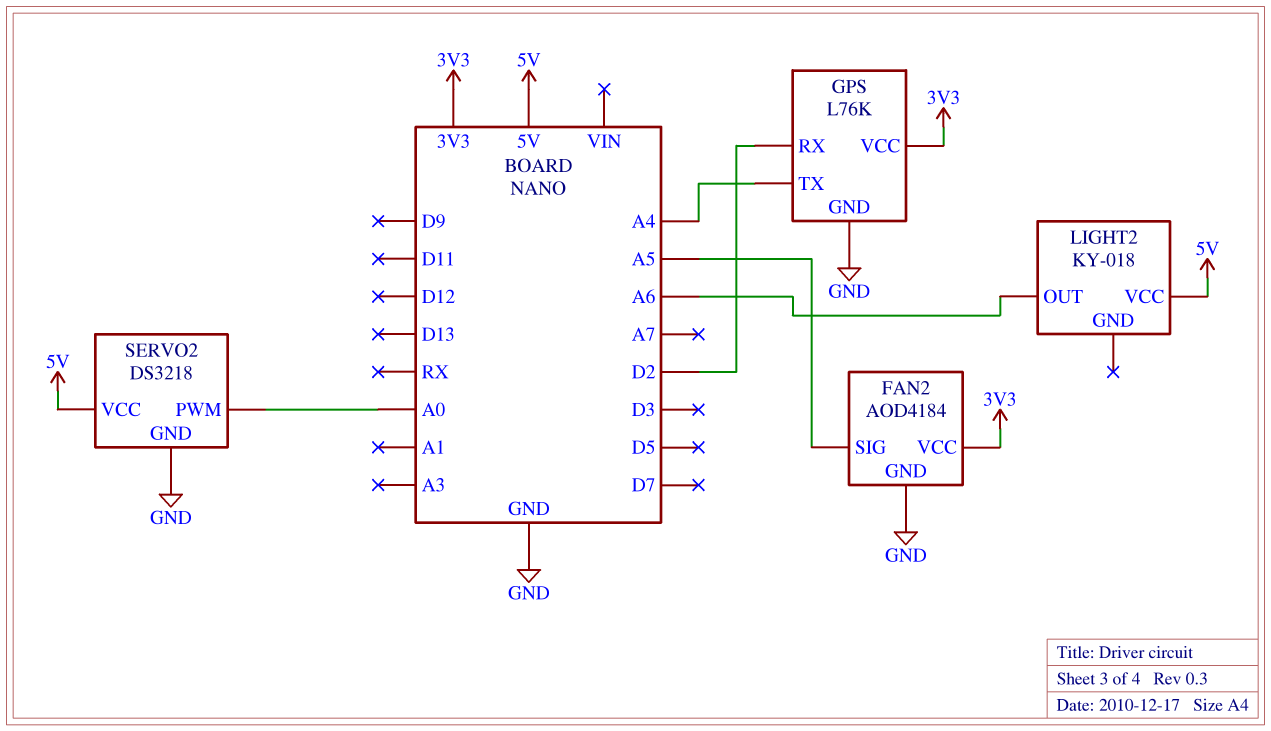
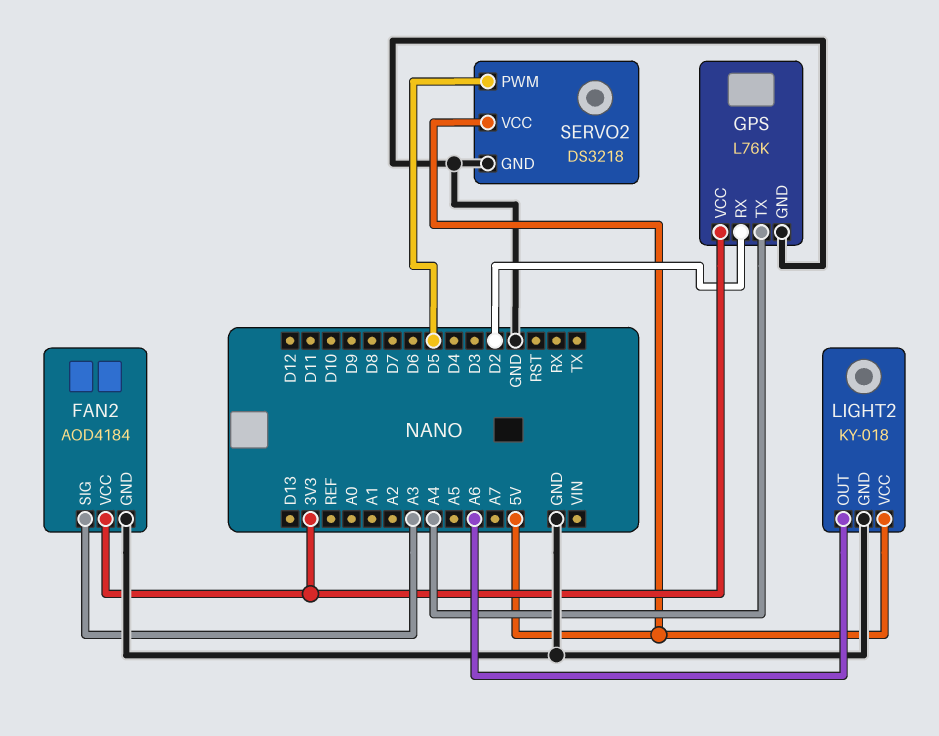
FAN2 pin SIG: A5 -> A3
LIGHT2 pin GND: none -> GND
SERVO2 pin PWM: A0 -> D5

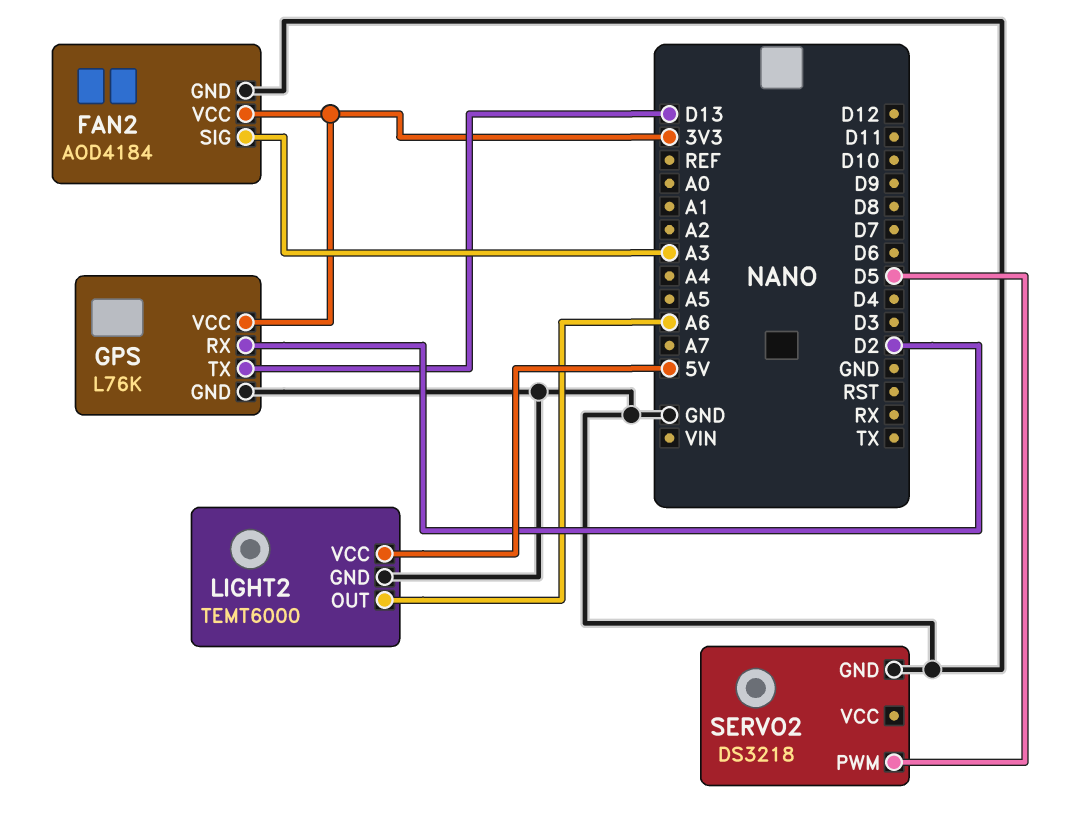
GPS pin TX: A4 -> D13
LIGHT2: KY-018 -> TEMT6000
SERVO2 pin VCC: 5V -> none

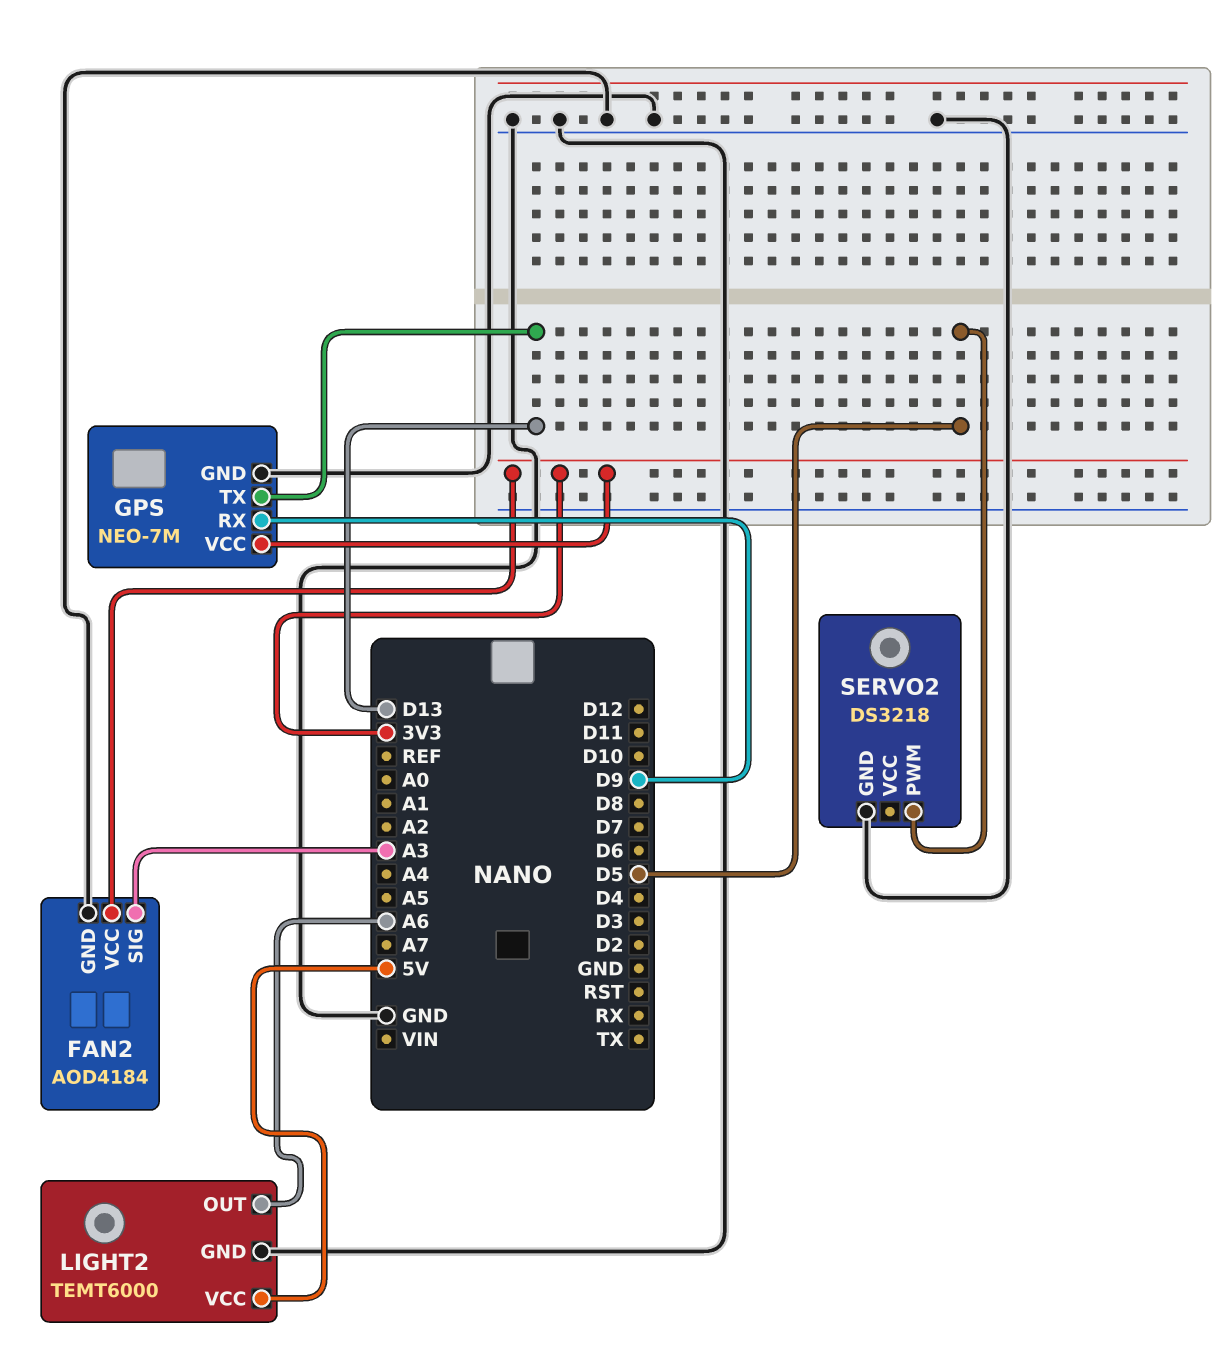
GPS: L76K -> NEO-7M
GPS pin RX: D2 -> D9

